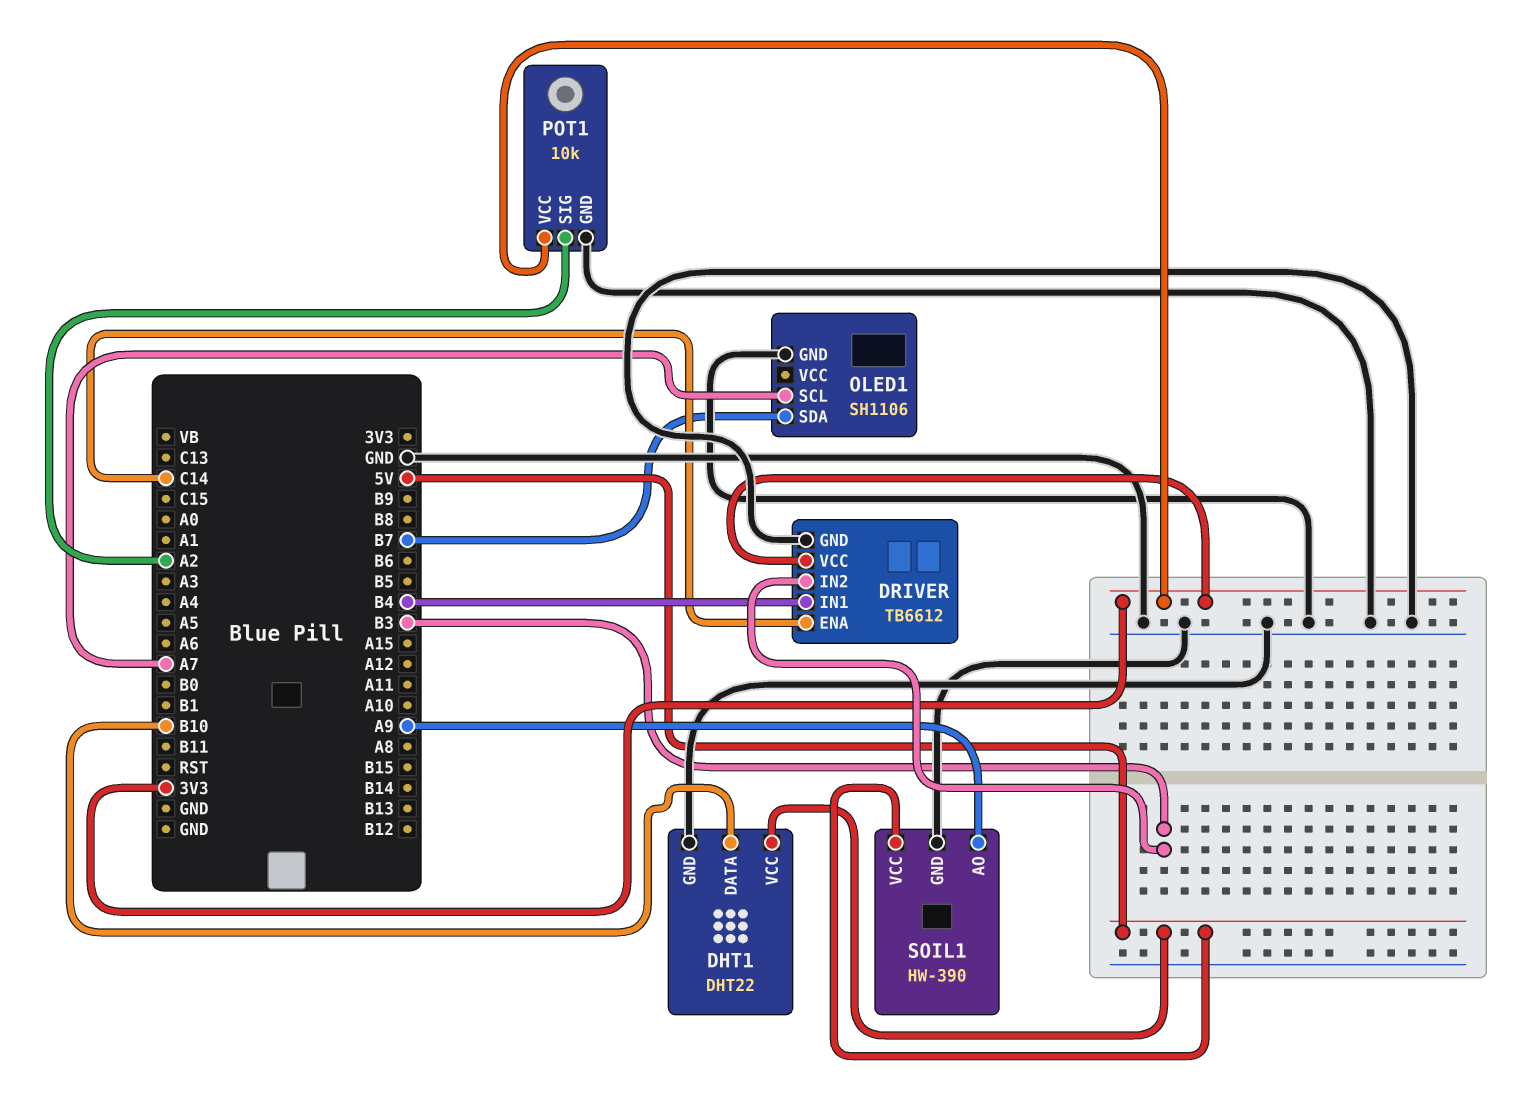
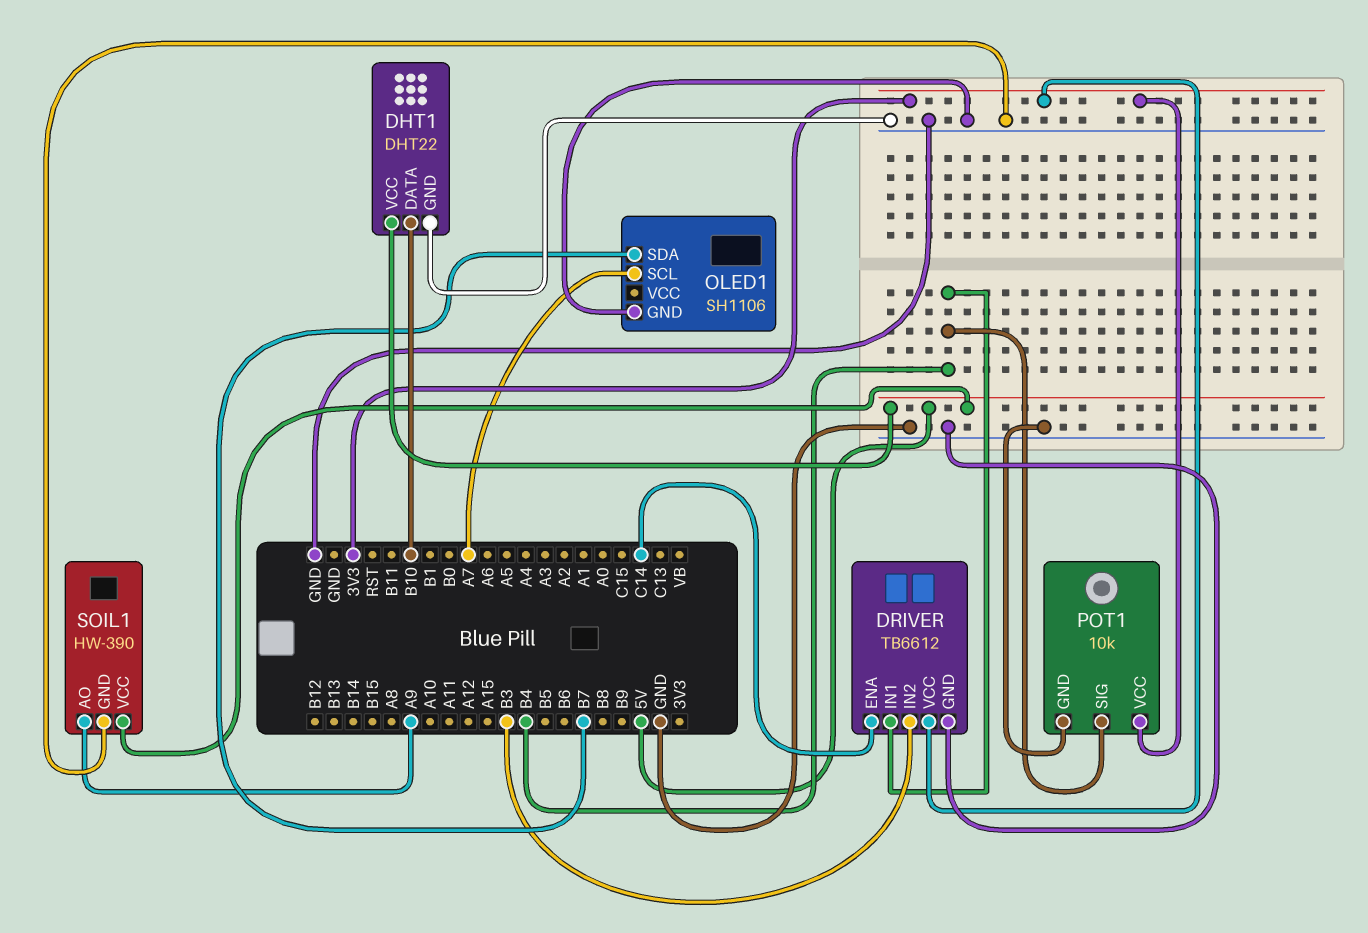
POT1 pin SIG: A2 -> B4

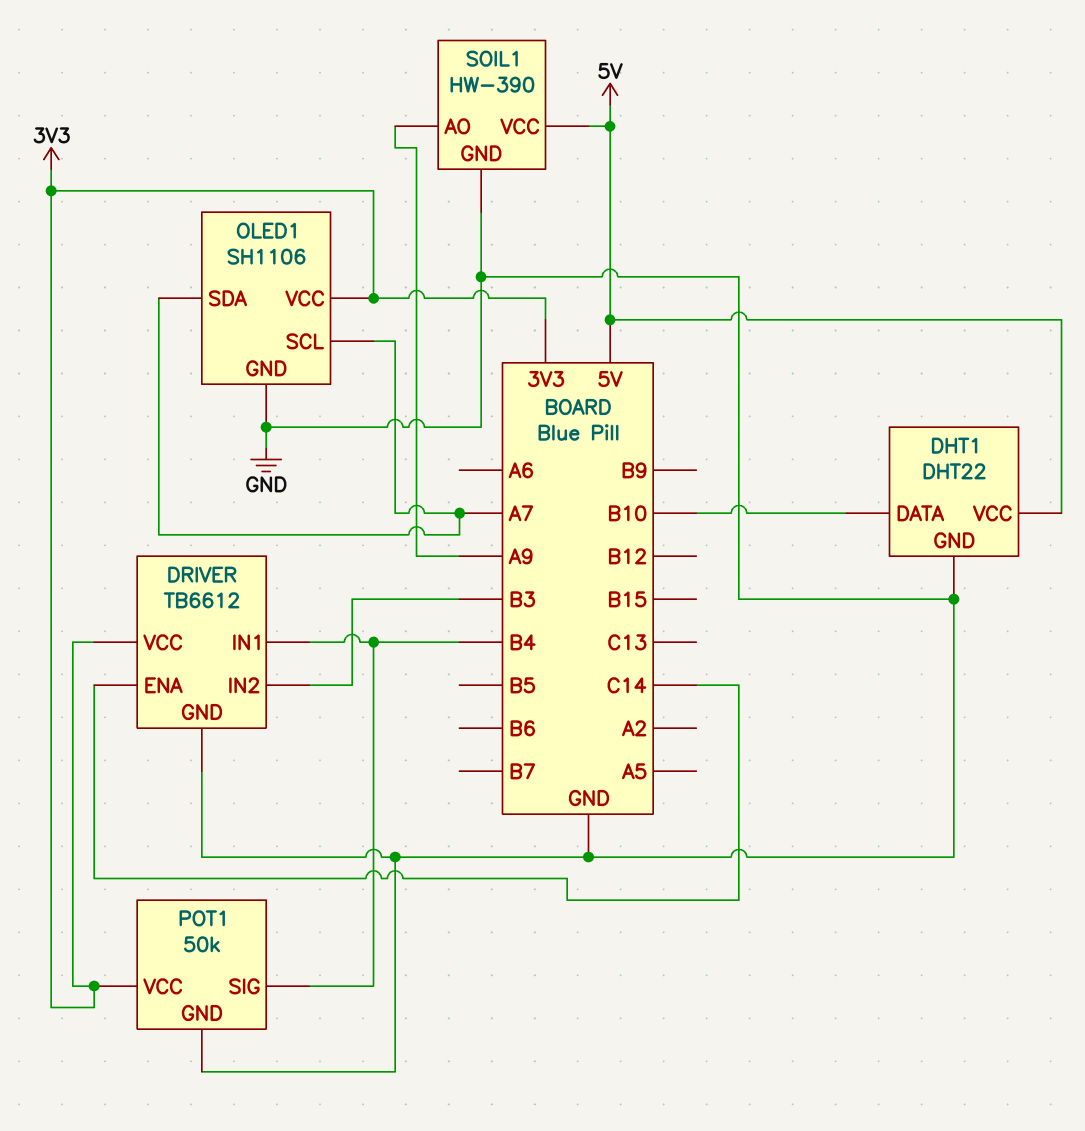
OLED1 pin SDA: B7 -> A7
OLED1 pin VCC: none -> 3V3
POT1: 10k -> 50k

